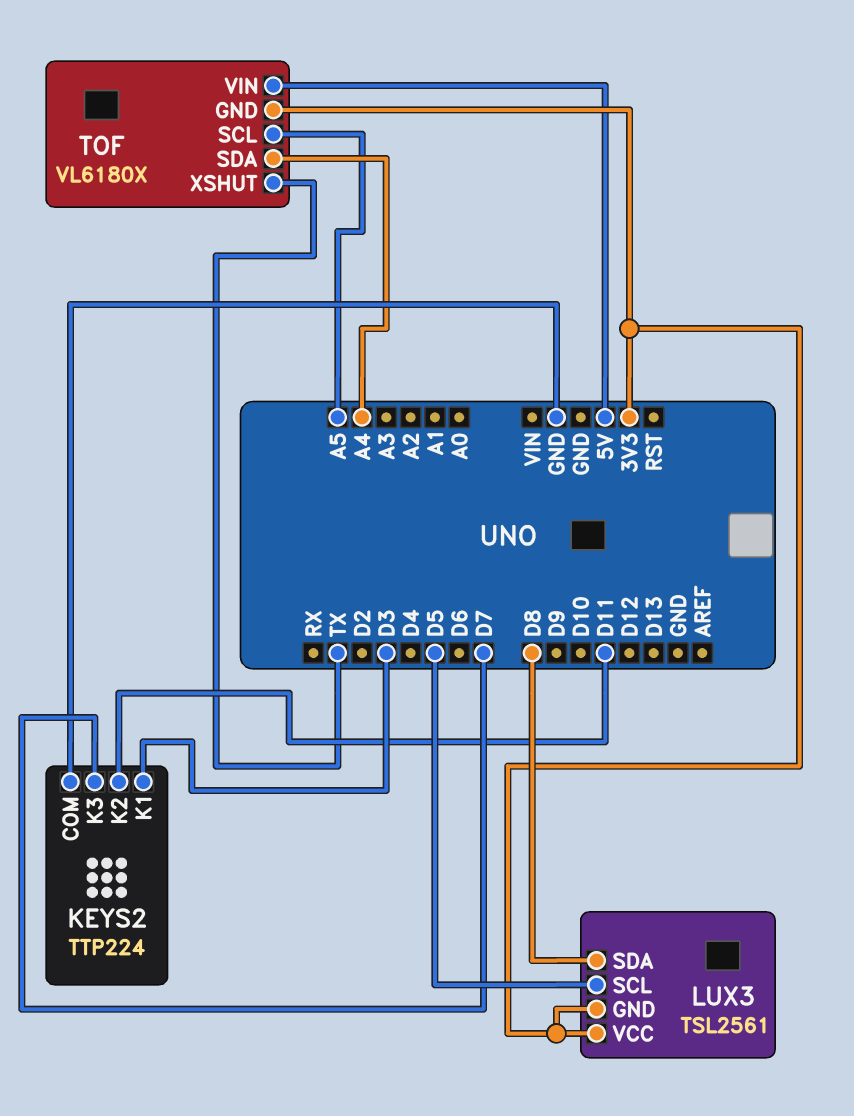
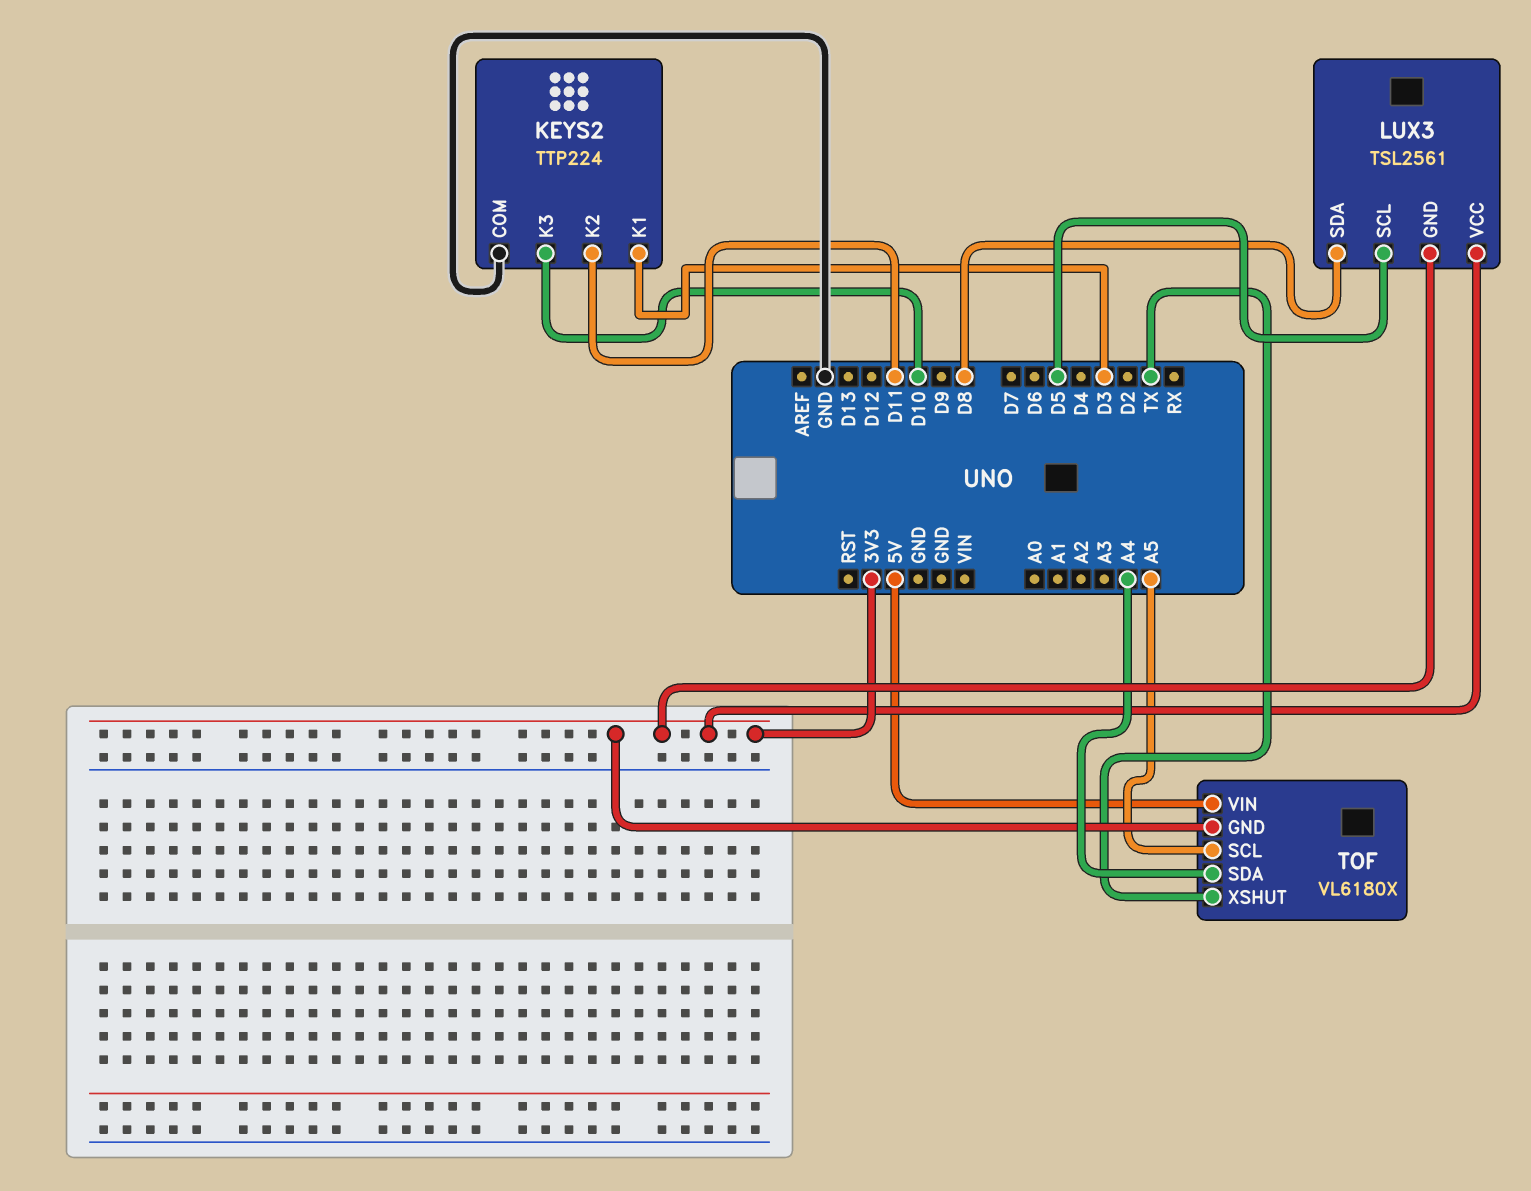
KEYS2 pin K3: D7 -> D10

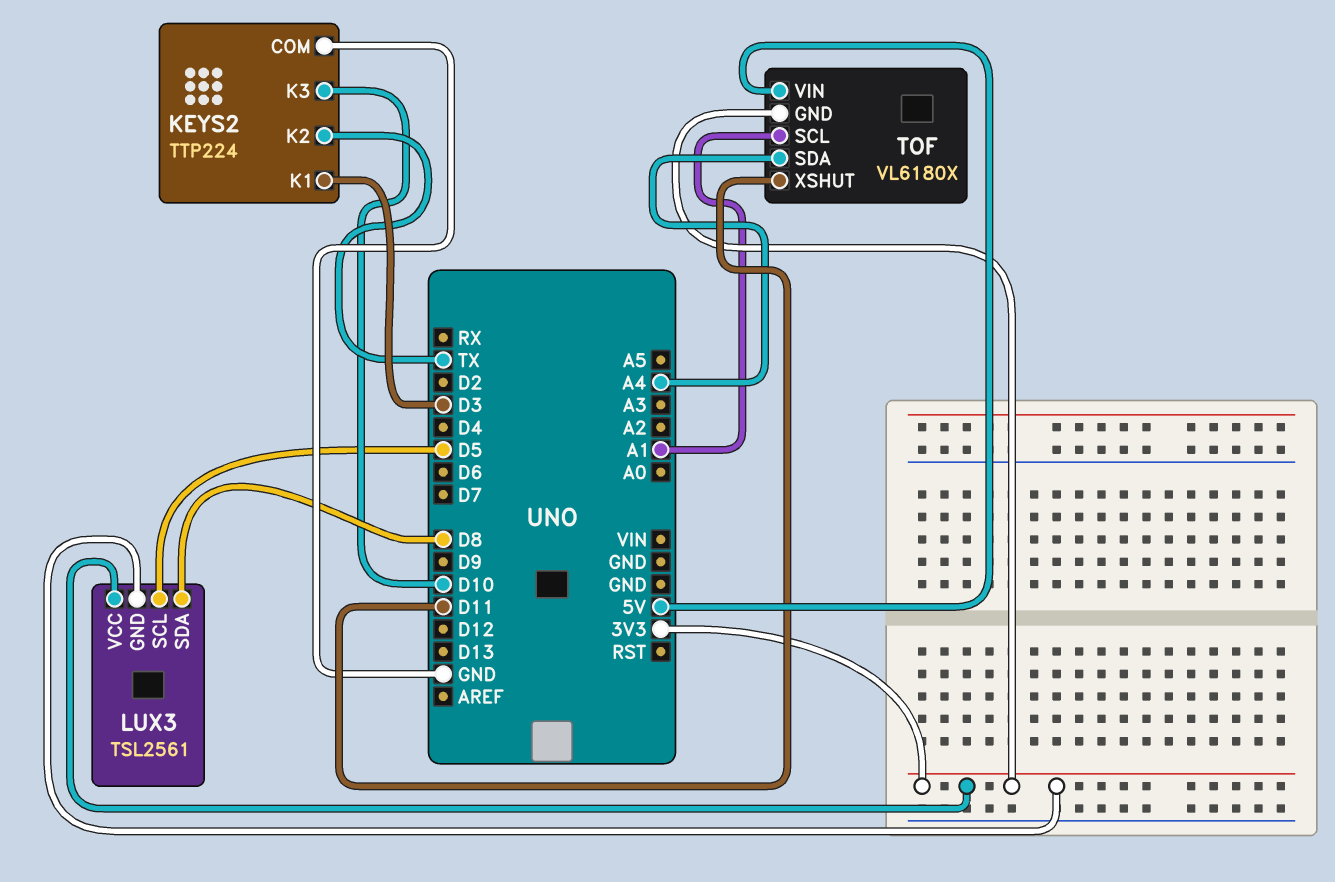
KEYS2 pin K2: D11 -> TX
TOF pin SCL: A5 -> A1
TOF pin XSHUT: TX -> D11

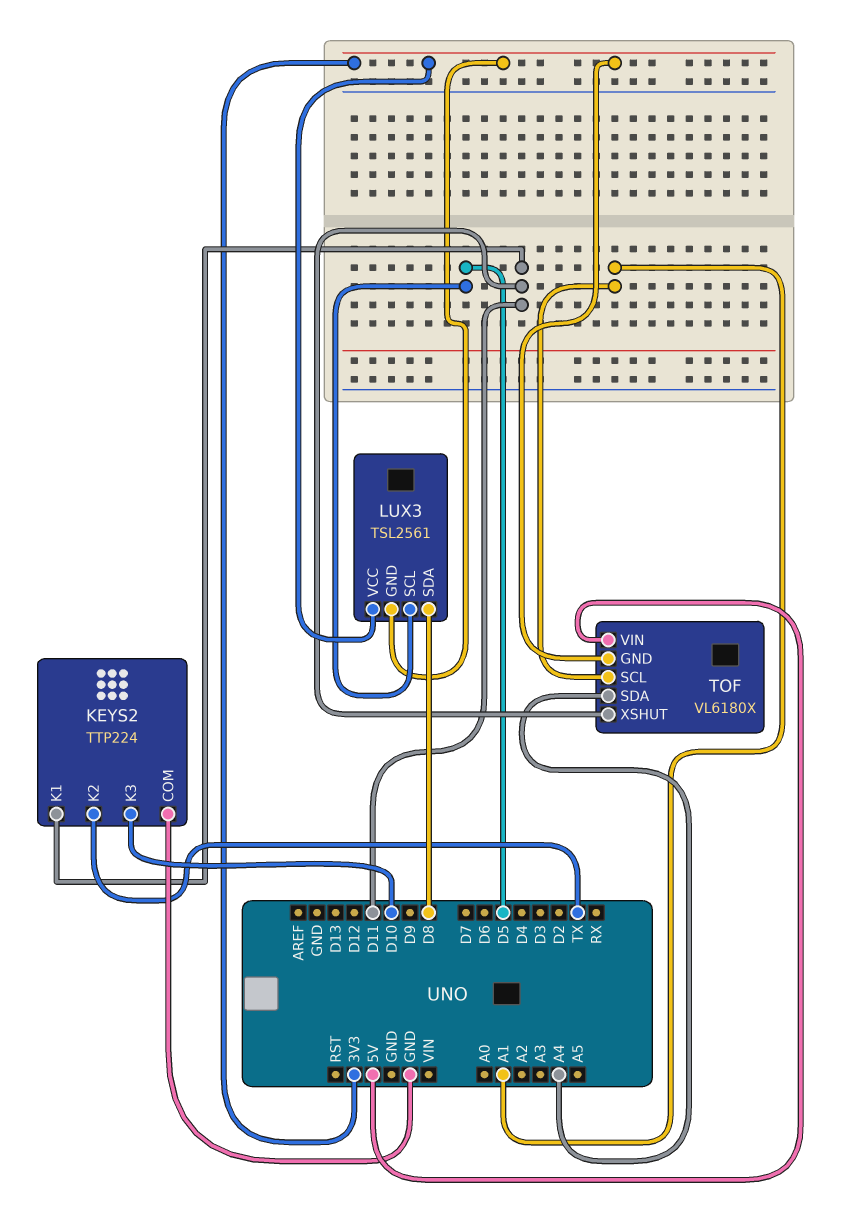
KEYS2 pin K1: D3 -> D11

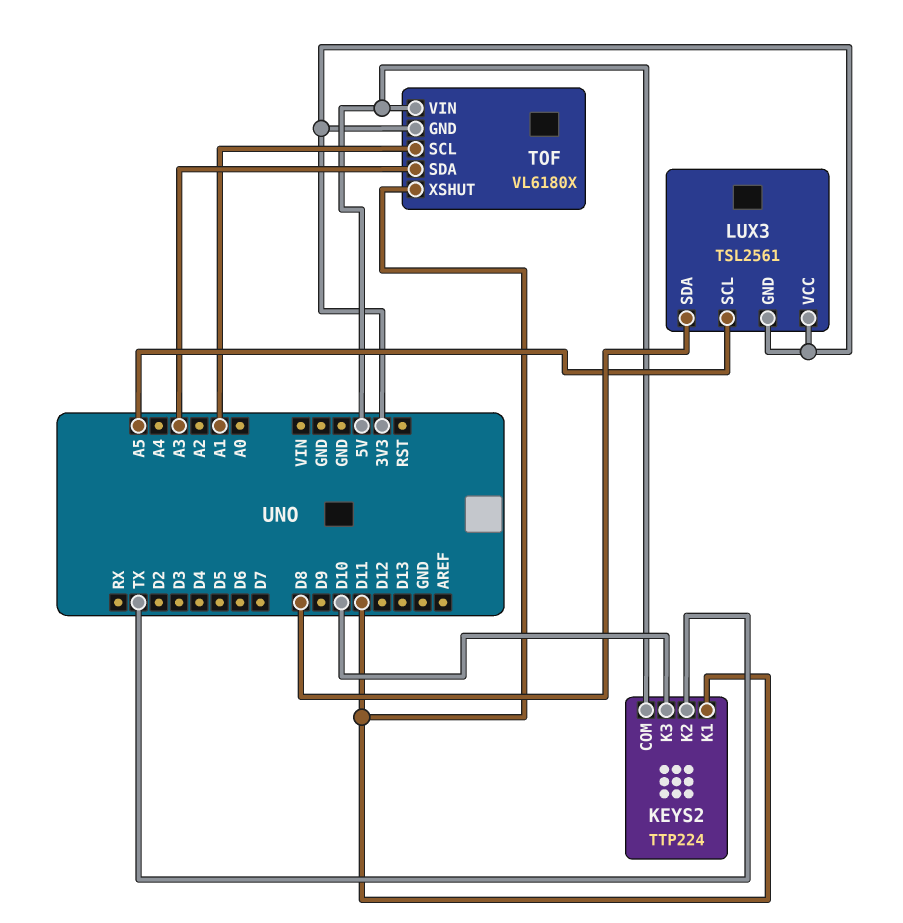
KEYS2 pin COM: GND -> 5V
LUX3 pin SCL: D5 -> A5
TOF pin SDA: A4 -> A3

